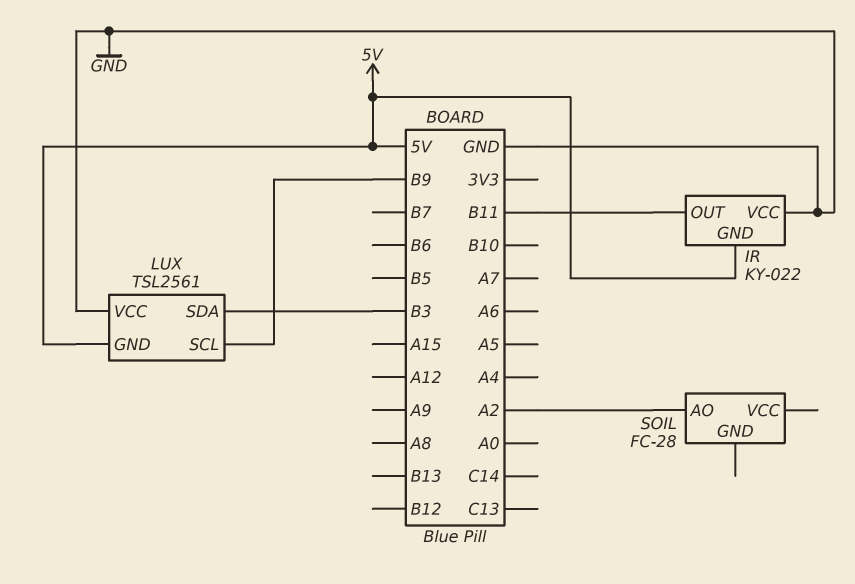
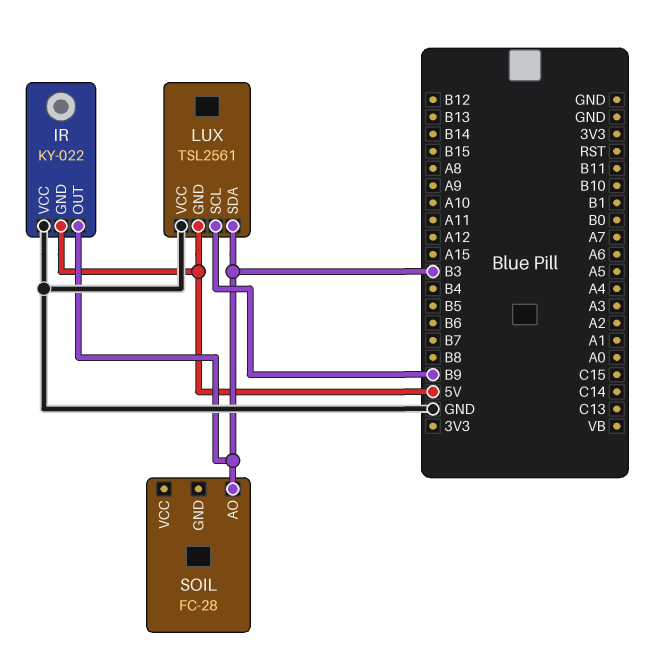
IR pin OUT: B11 -> B3
SOIL pin AO: A2 -> B3

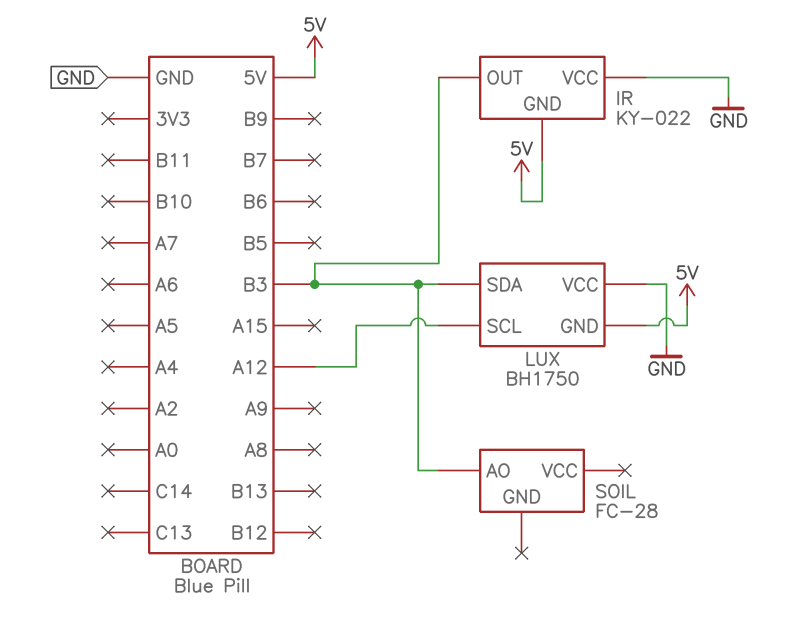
LUX: TSL2561 -> BH1750
LUX pin SCL: B9 -> A12

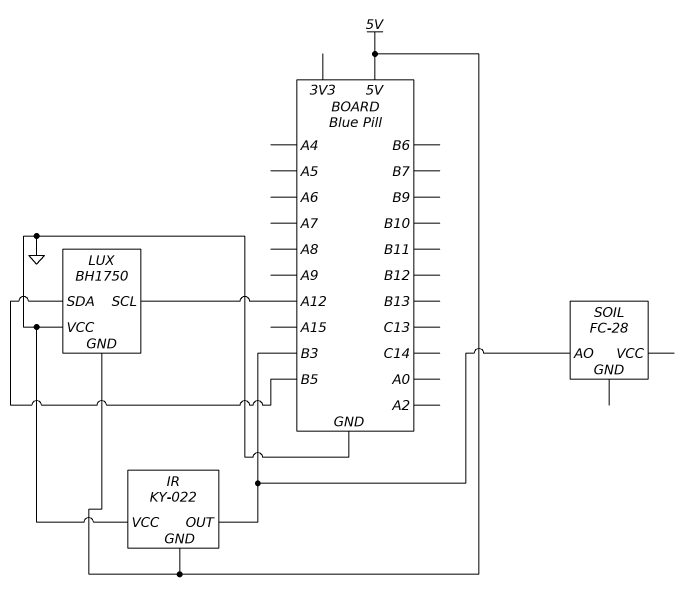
LUX pin SDA: B3 -> B5

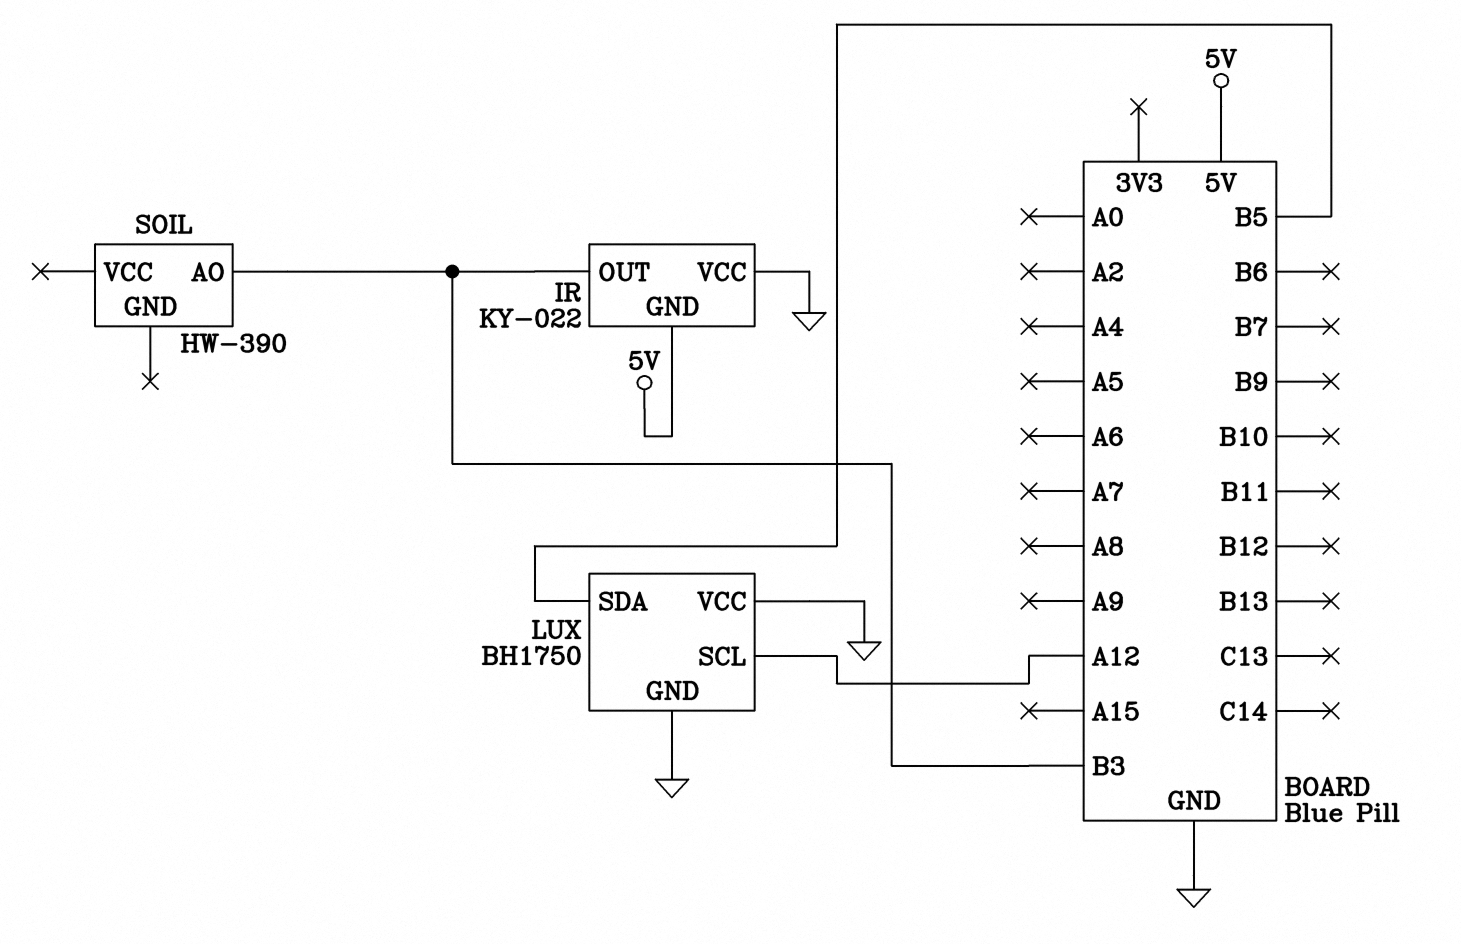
LUX pin GND: 5V -> GND
SOIL: FC-28 -> HW-390

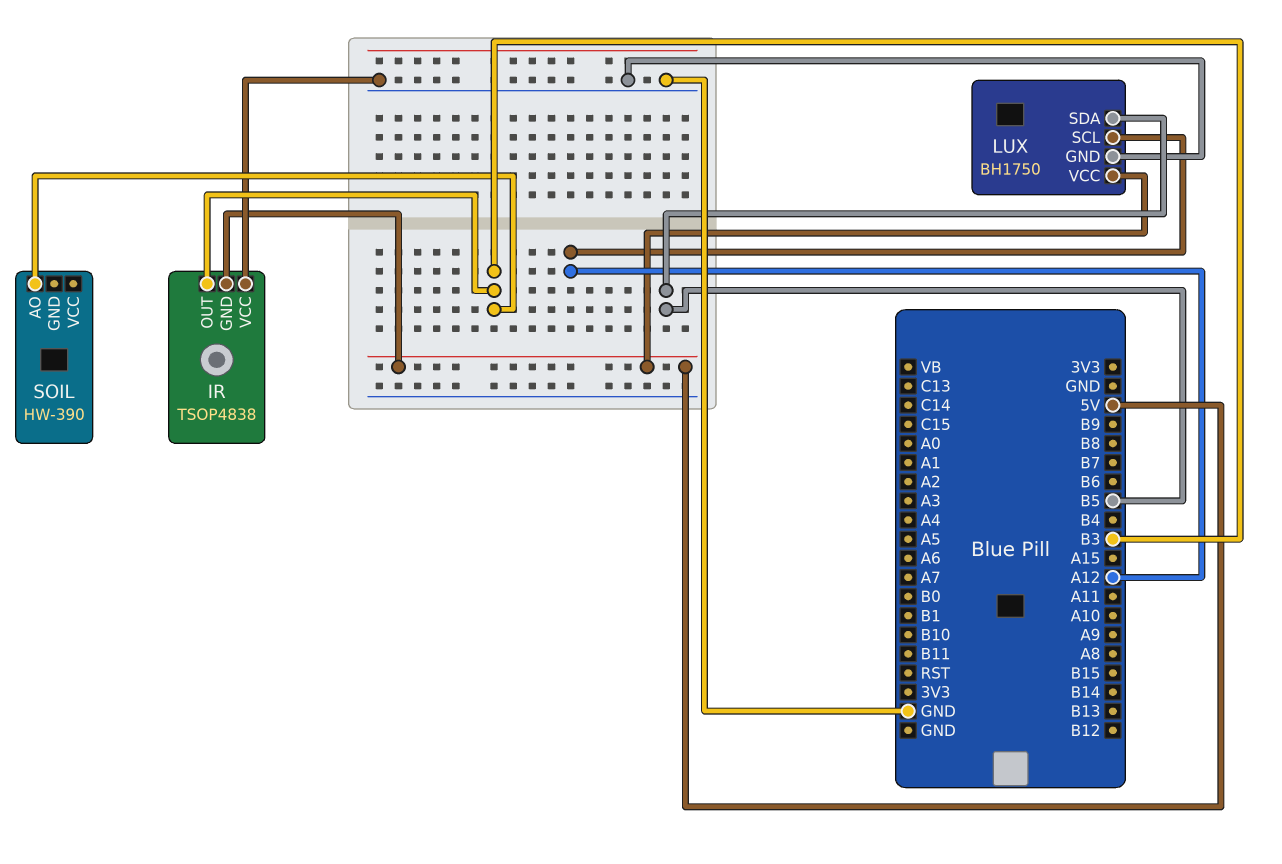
IR: KY-022 -> TSOP4838
LUX pin VCC: GND -> 5V

